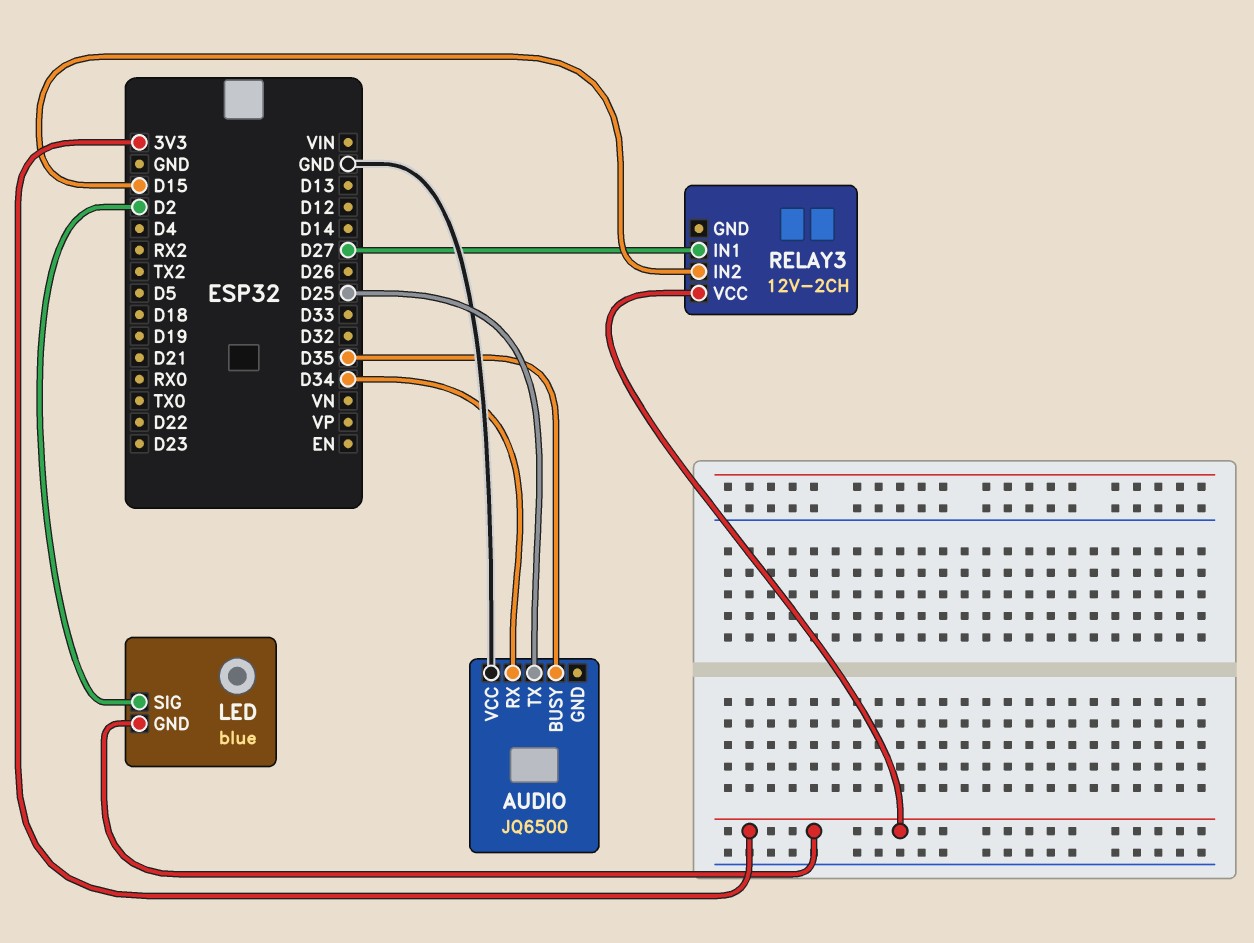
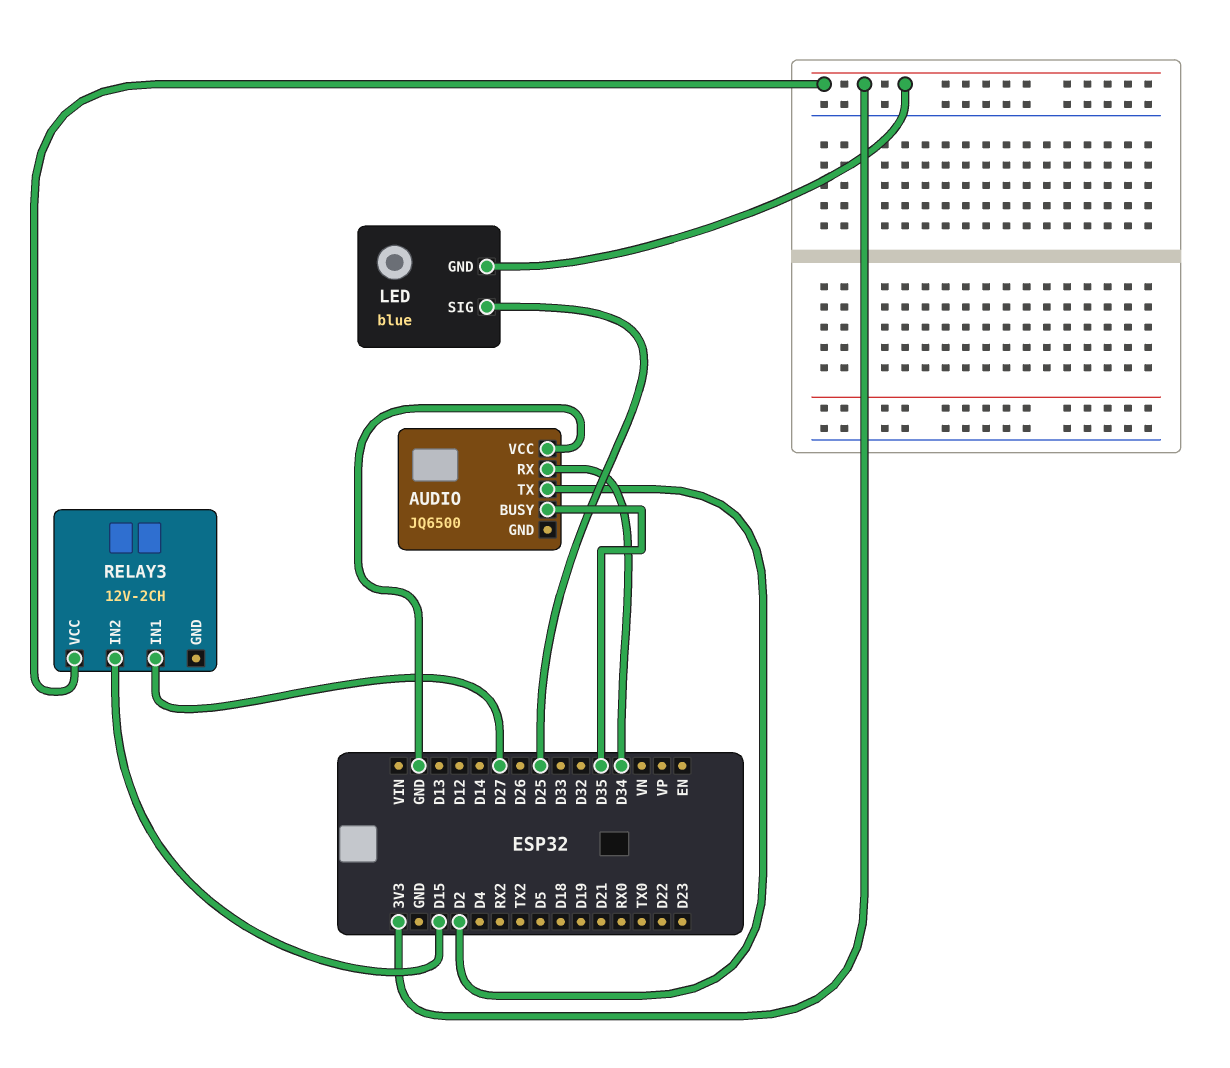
AUDIO pin TX: D25 -> D2
LED pin SIG: D2 -> D25

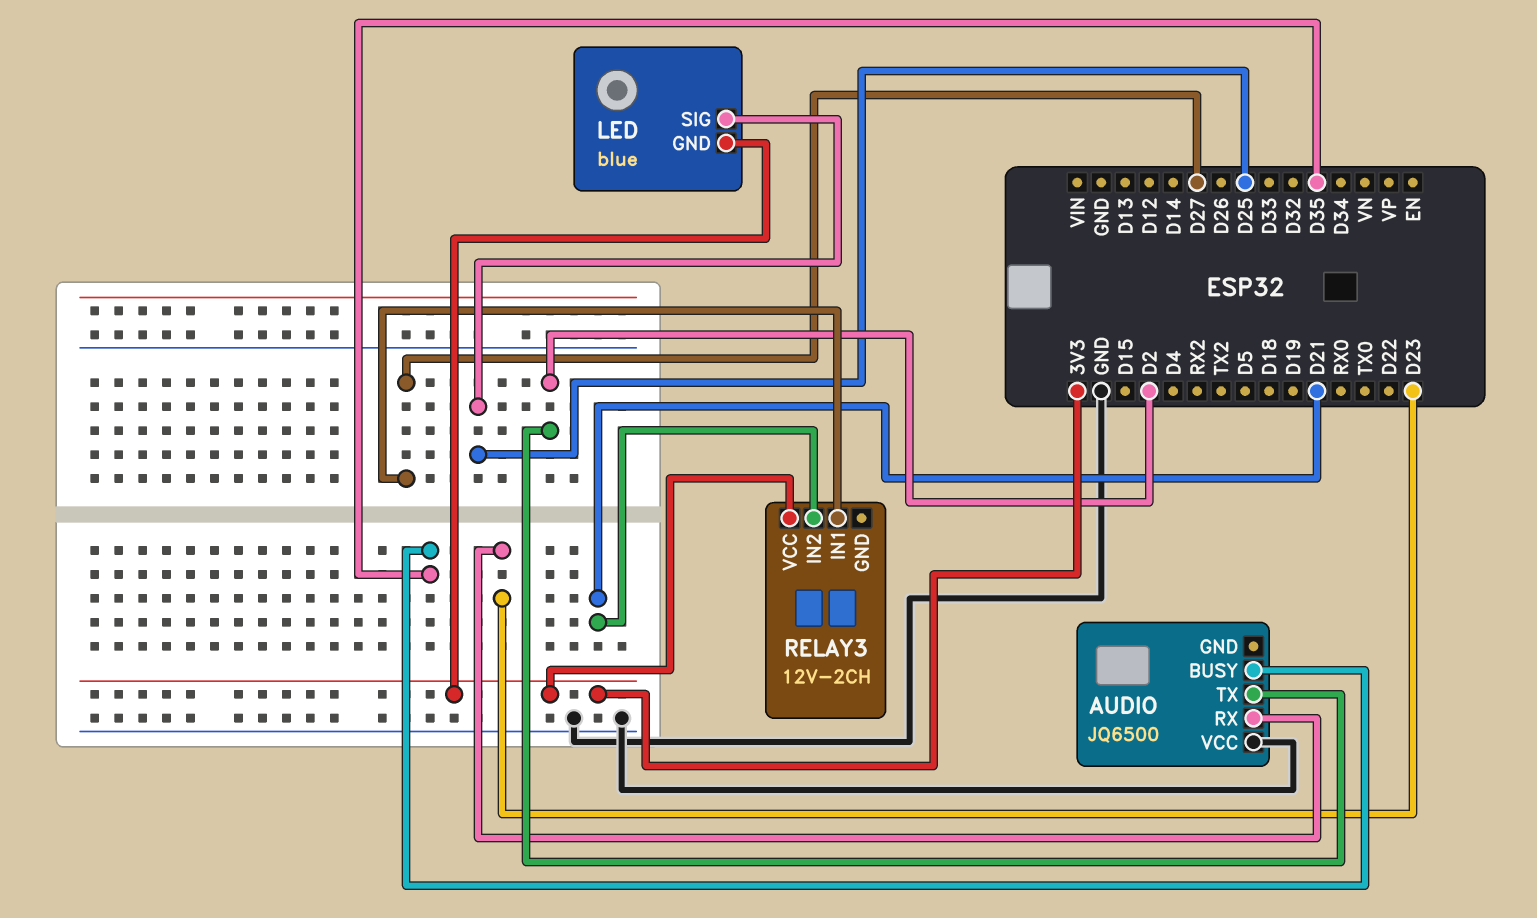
AUDIO pin RX: D34 -> D23
RELAY3 pin IN2: D15 -> D21

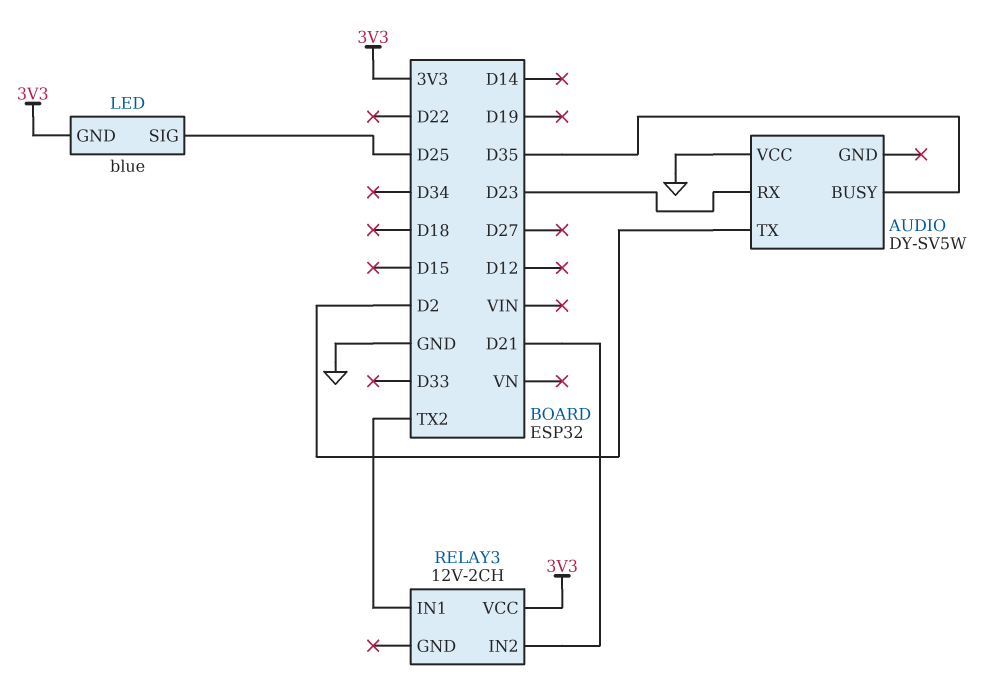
AUDIO: JQ6500 -> DY-SV5W
RELAY3 pin IN1: D27 -> TX2

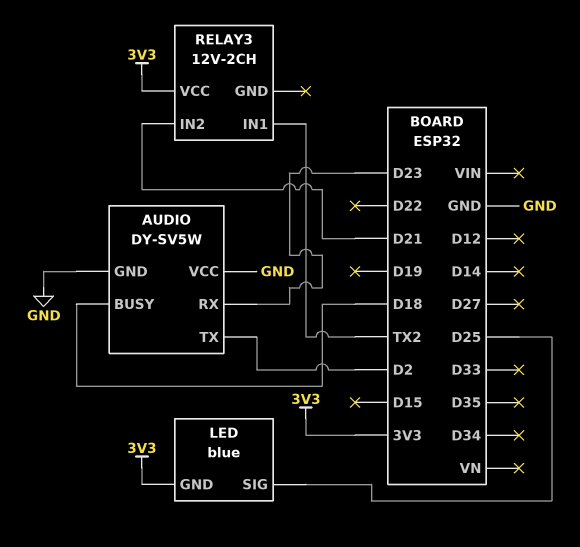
AUDIO pin BUSY: D35 -> D18
AUDIO pin GND: none -> GND

